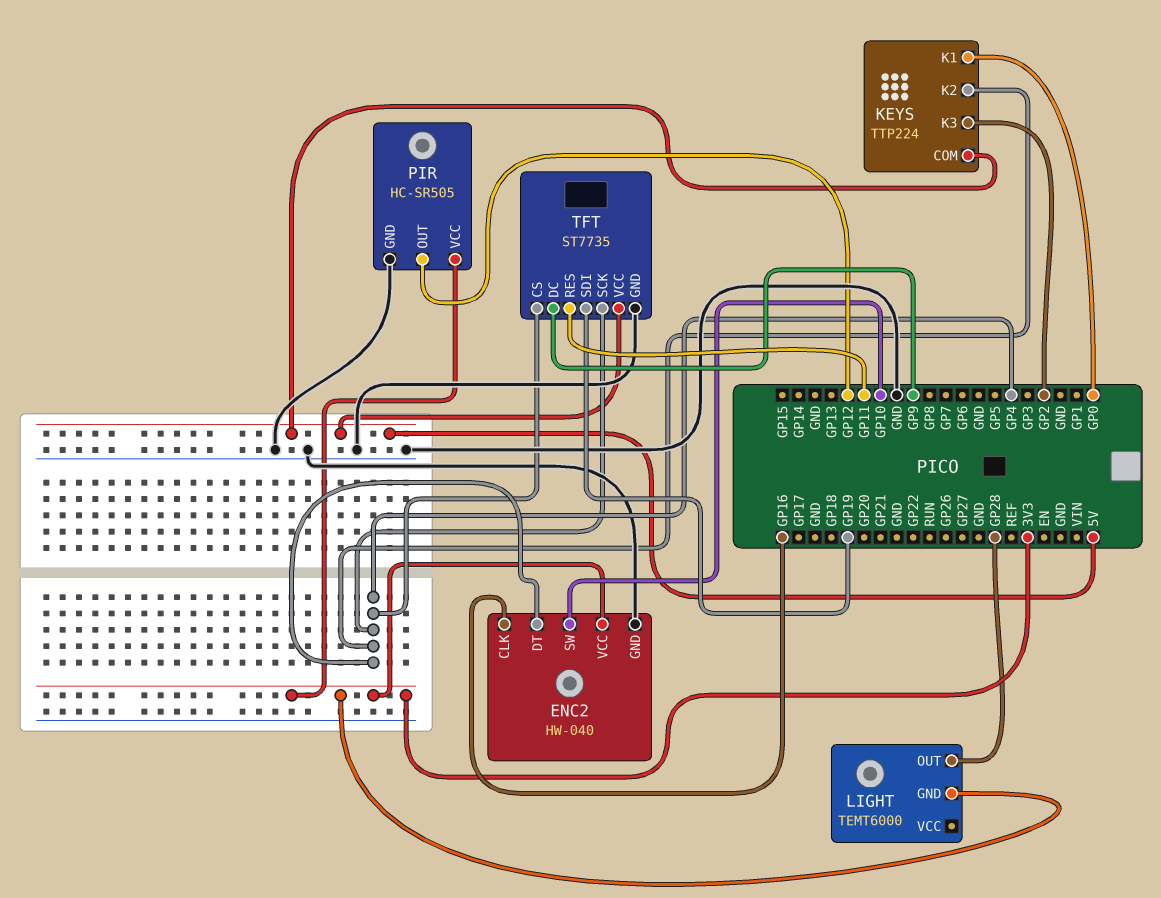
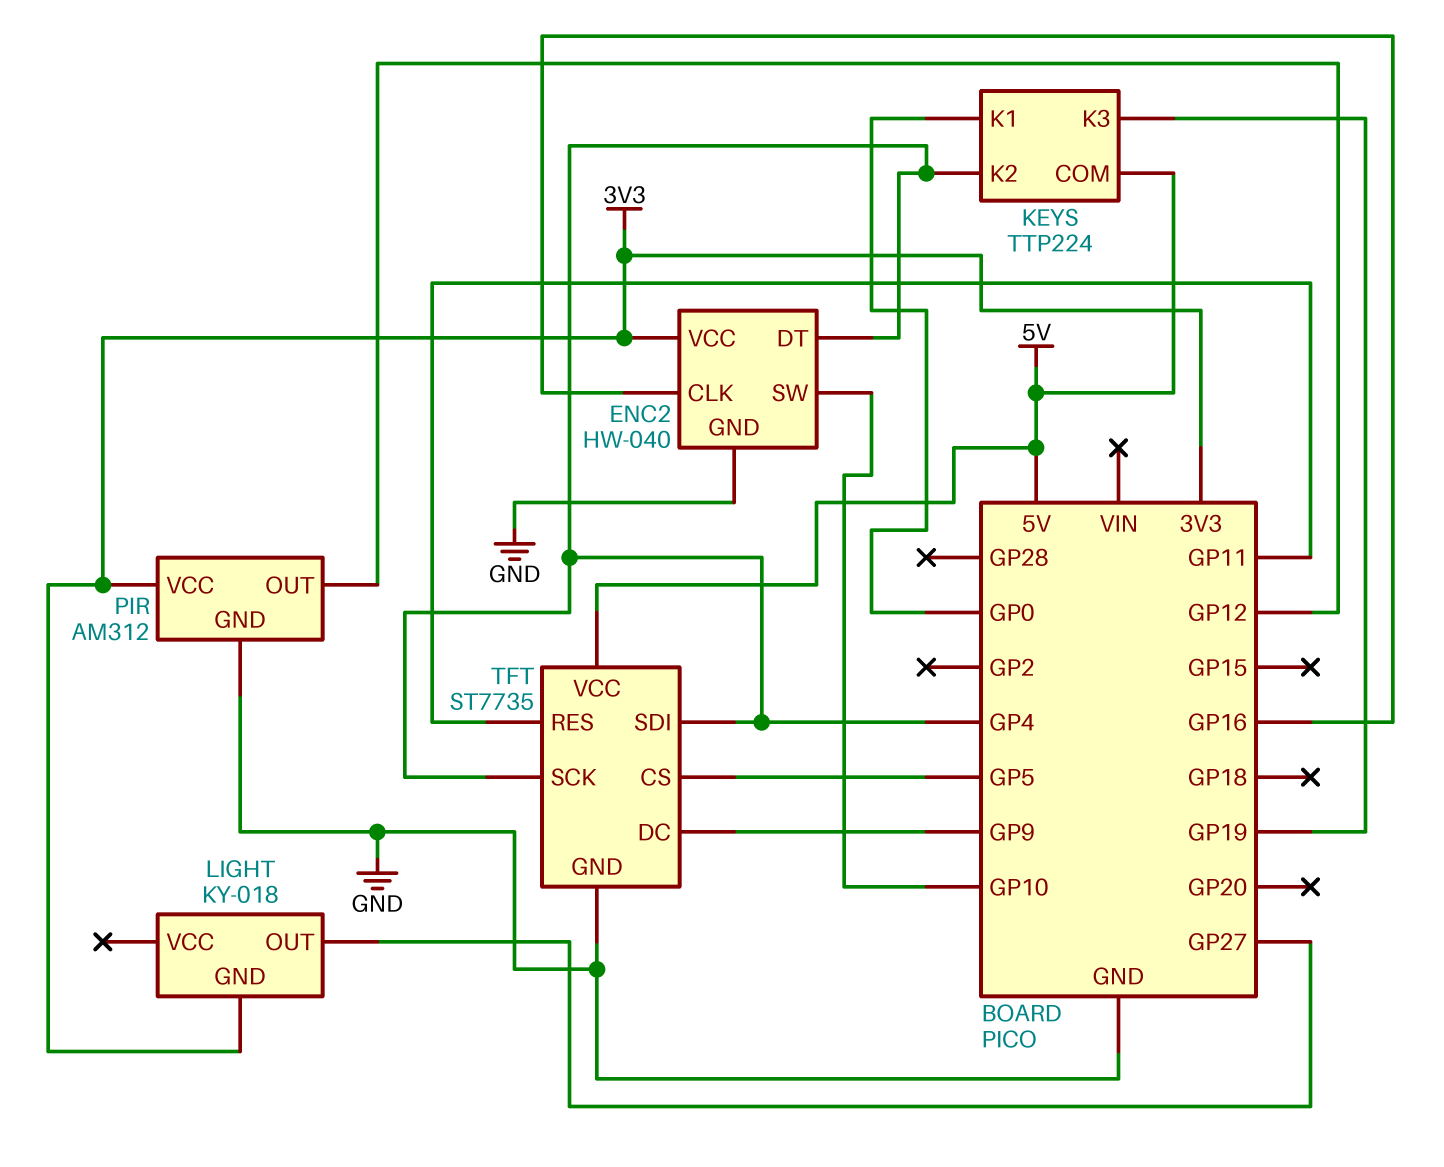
KEYS pin K3: GP2 -> GP19
LIGHT: TEMT6000 -> KY-018
LIGHT pin OUT: GP28 -> GP27
PIR: HC-SR505 -> AM312
TFT pin CS: GP4 -> GP5
TFT pin SDI: GP19 -> GP4

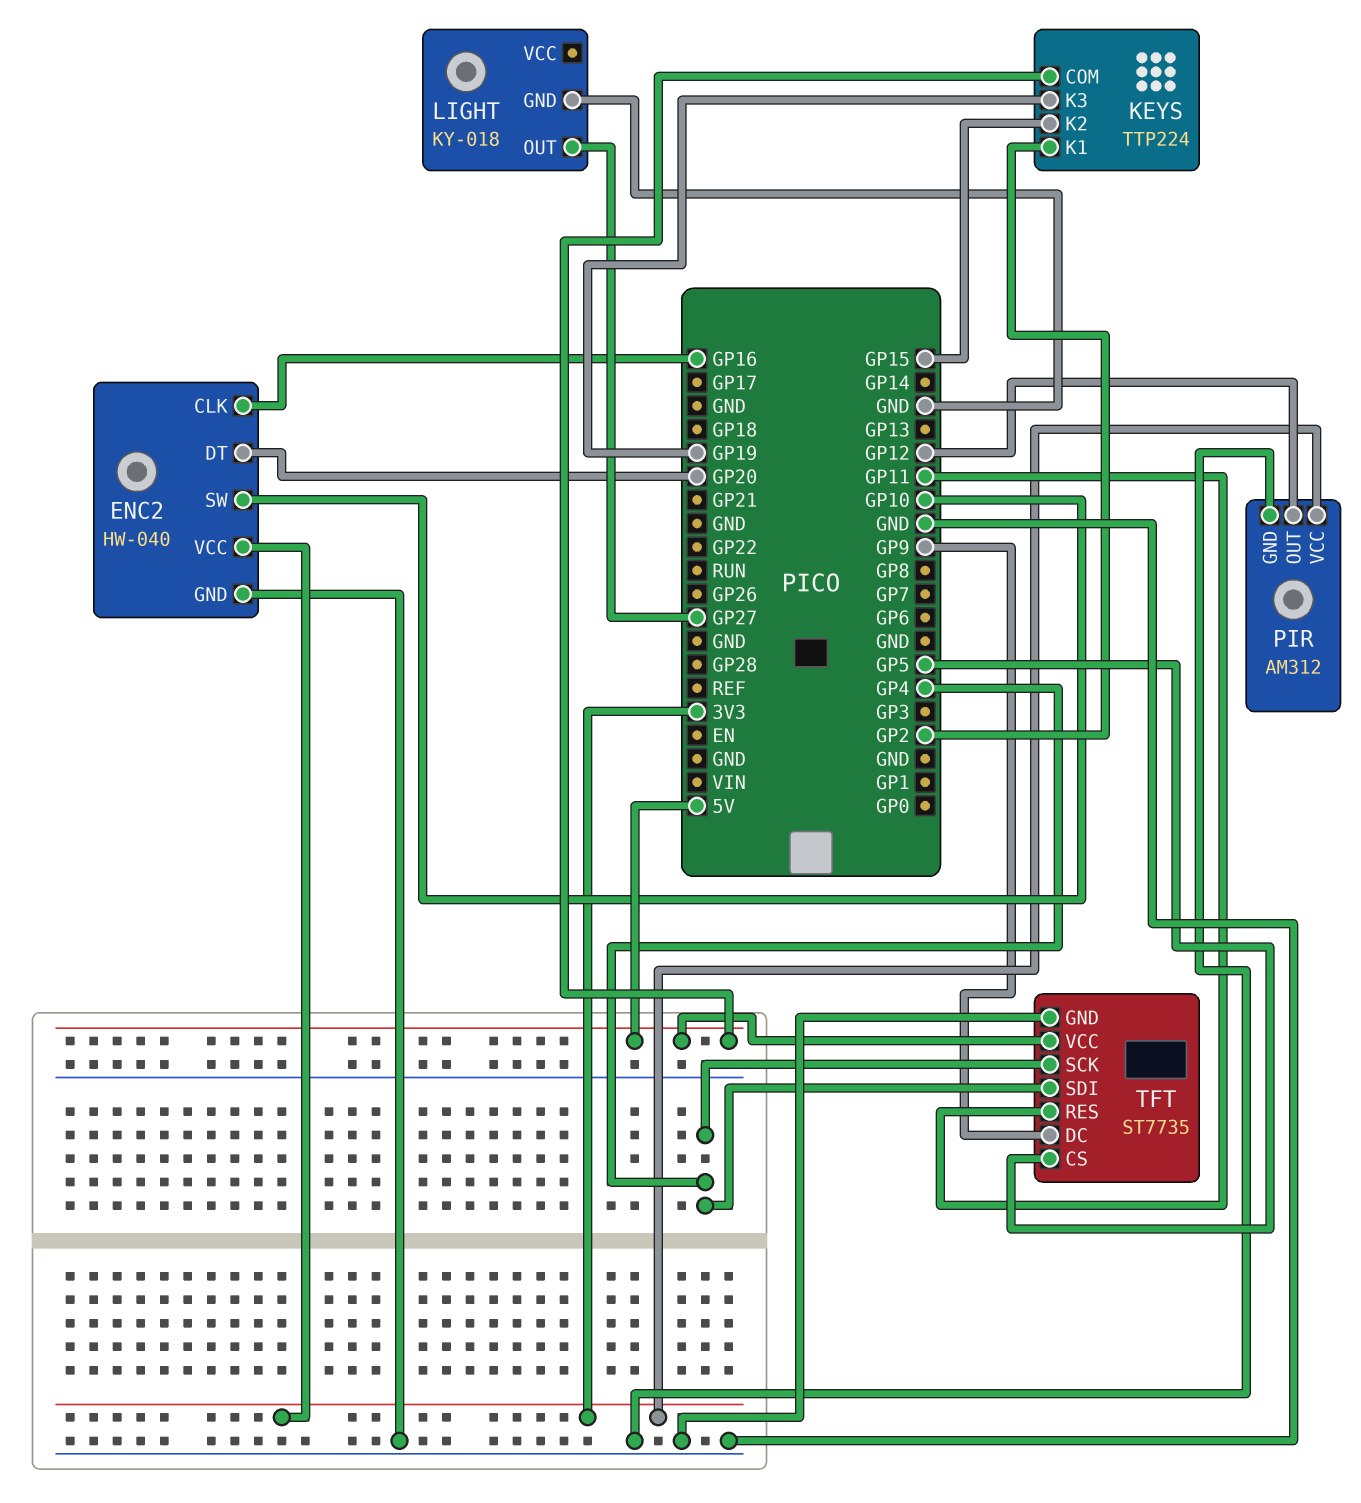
ENC2 pin DT: GP4 -> GP20
KEYS pin K1: GP0 -> GP2
KEYS pin K2: GP4 -> GP15
LIGHT pin GND: 3V3 -> GND

